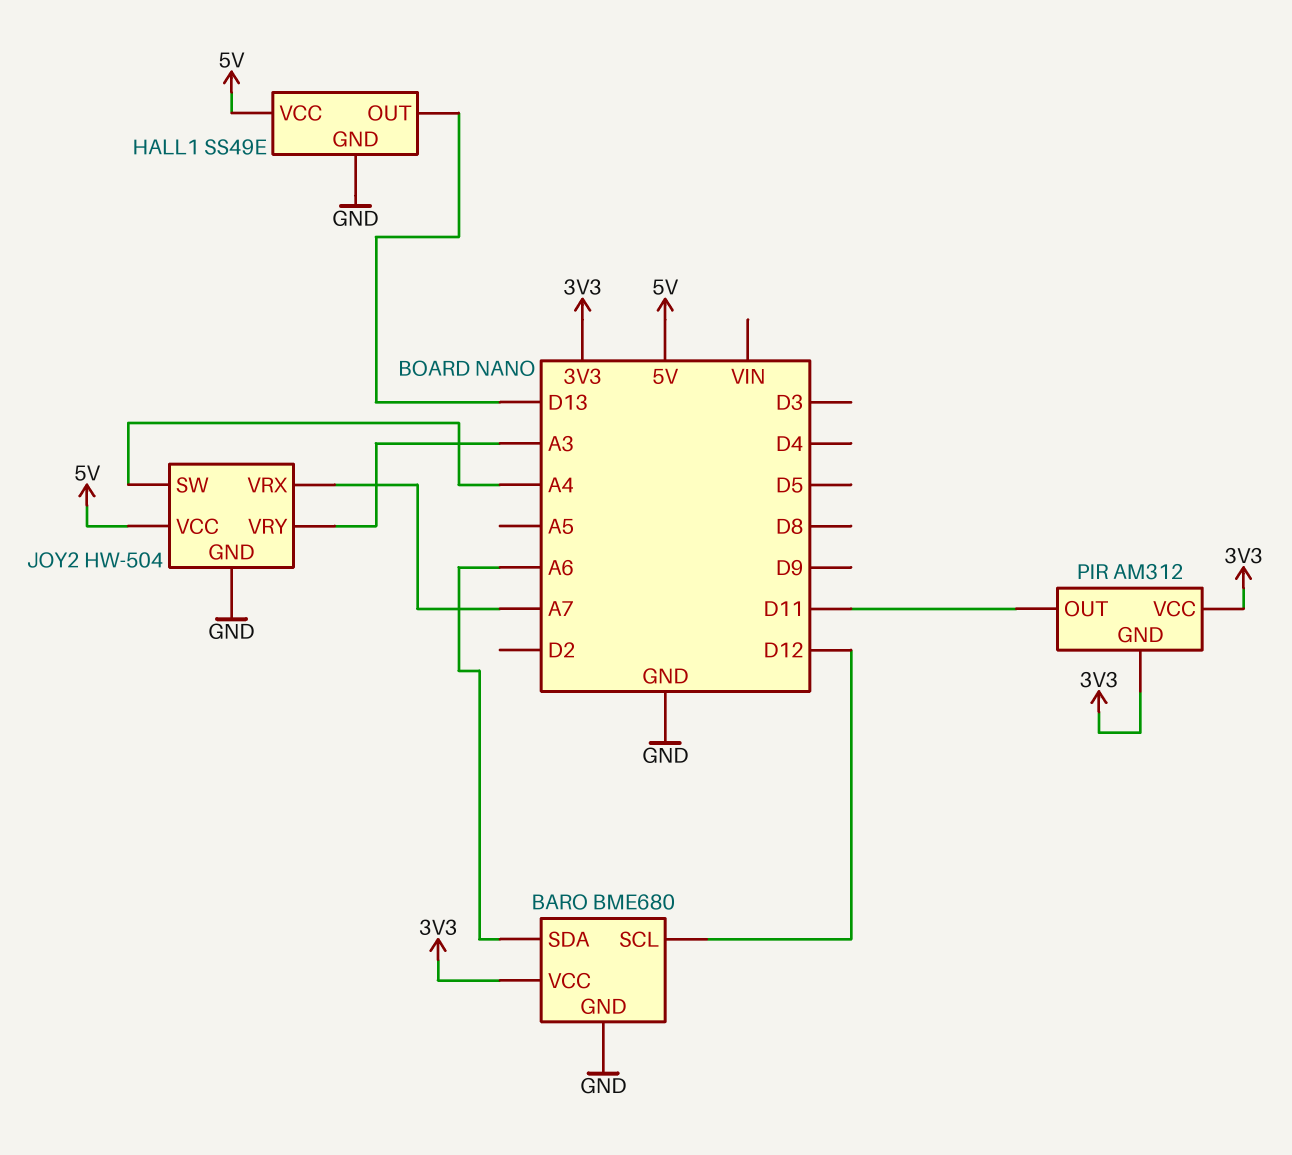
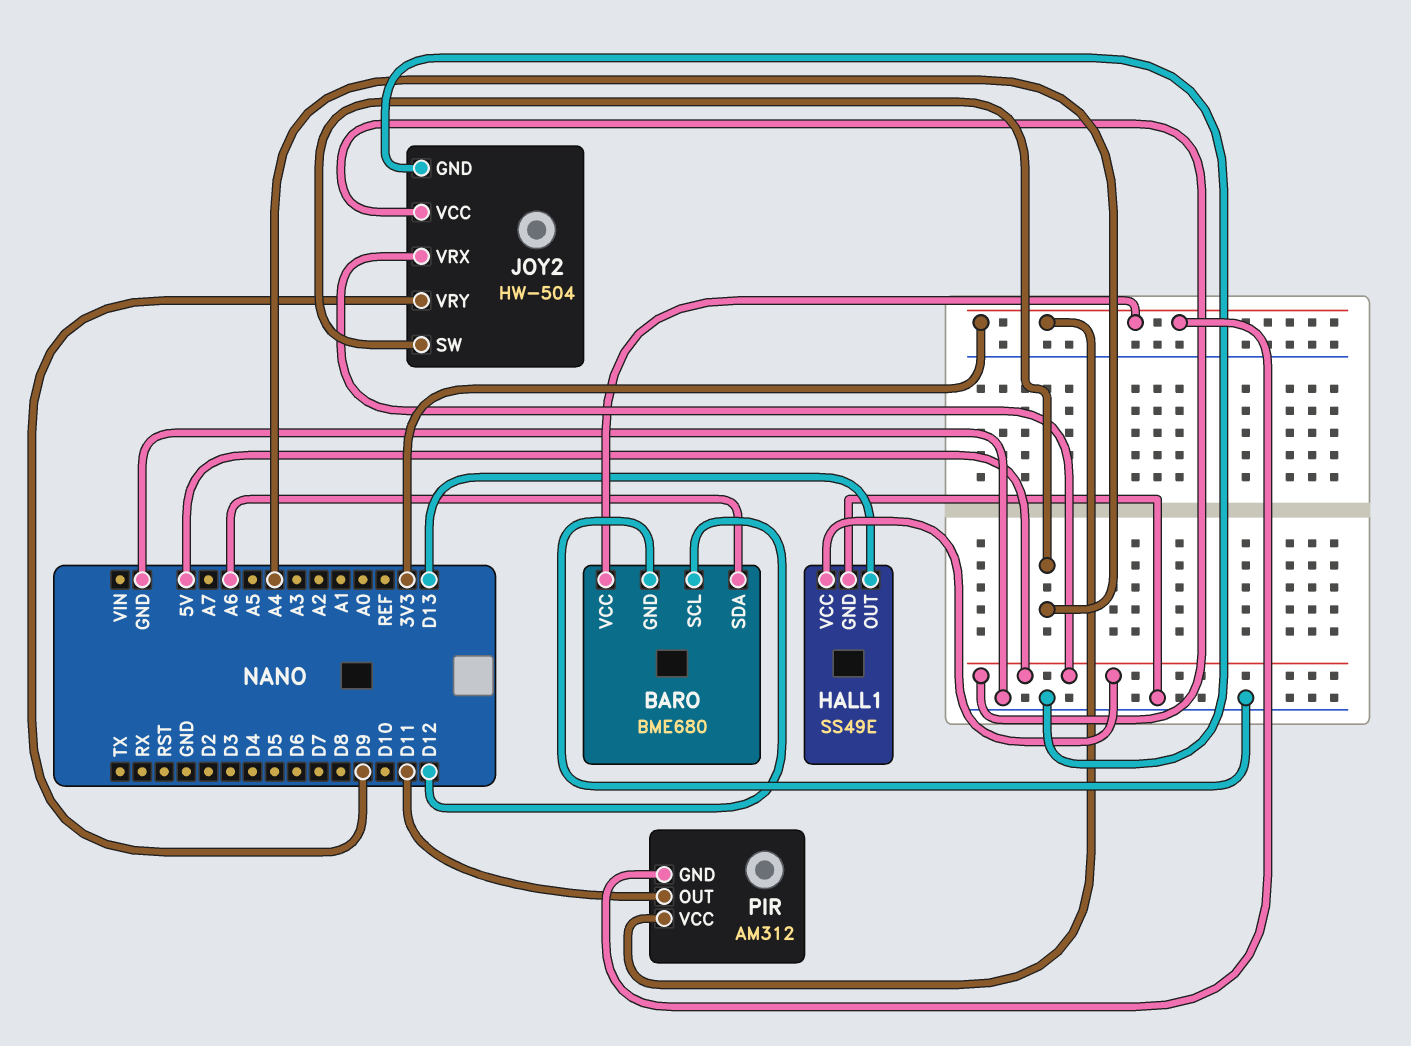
JOY2 pin VRX: A7 -> 5V
JOY2 pin VRY: A3 -> D9

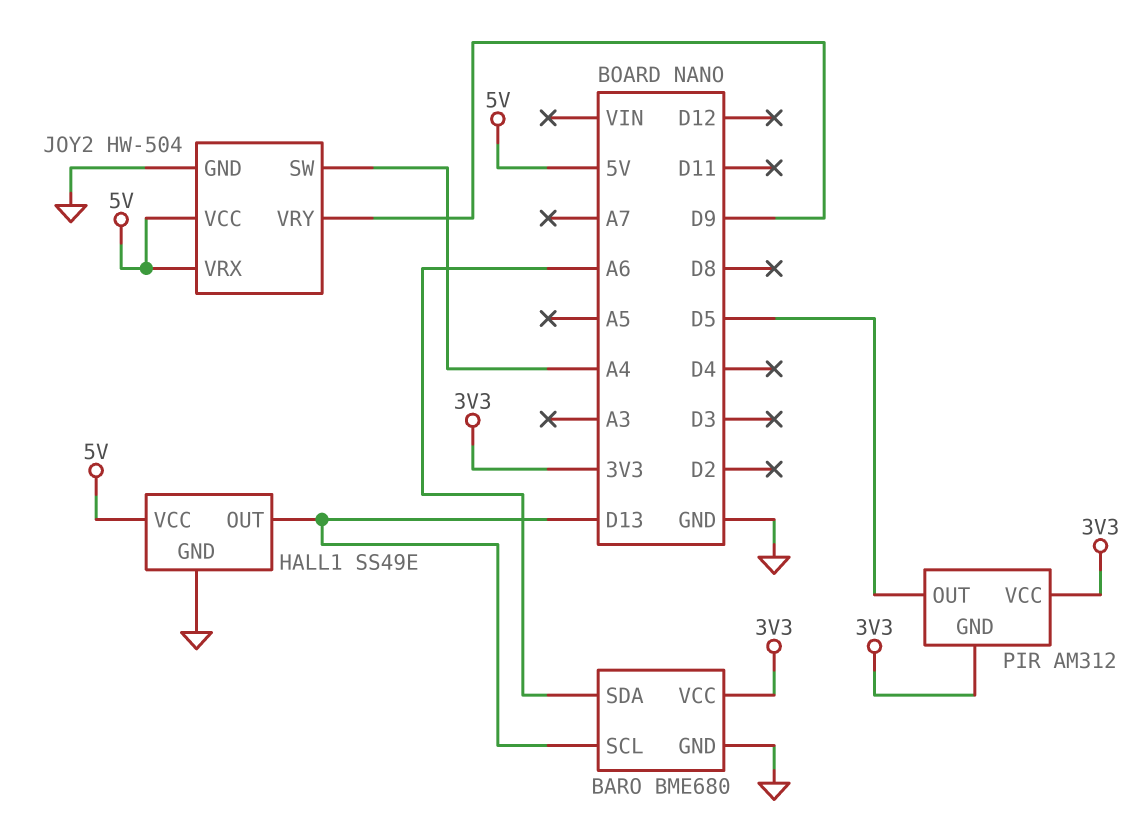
BARO pin SCL: D12 -> D13
PIR pin OUT: D11 -> D5

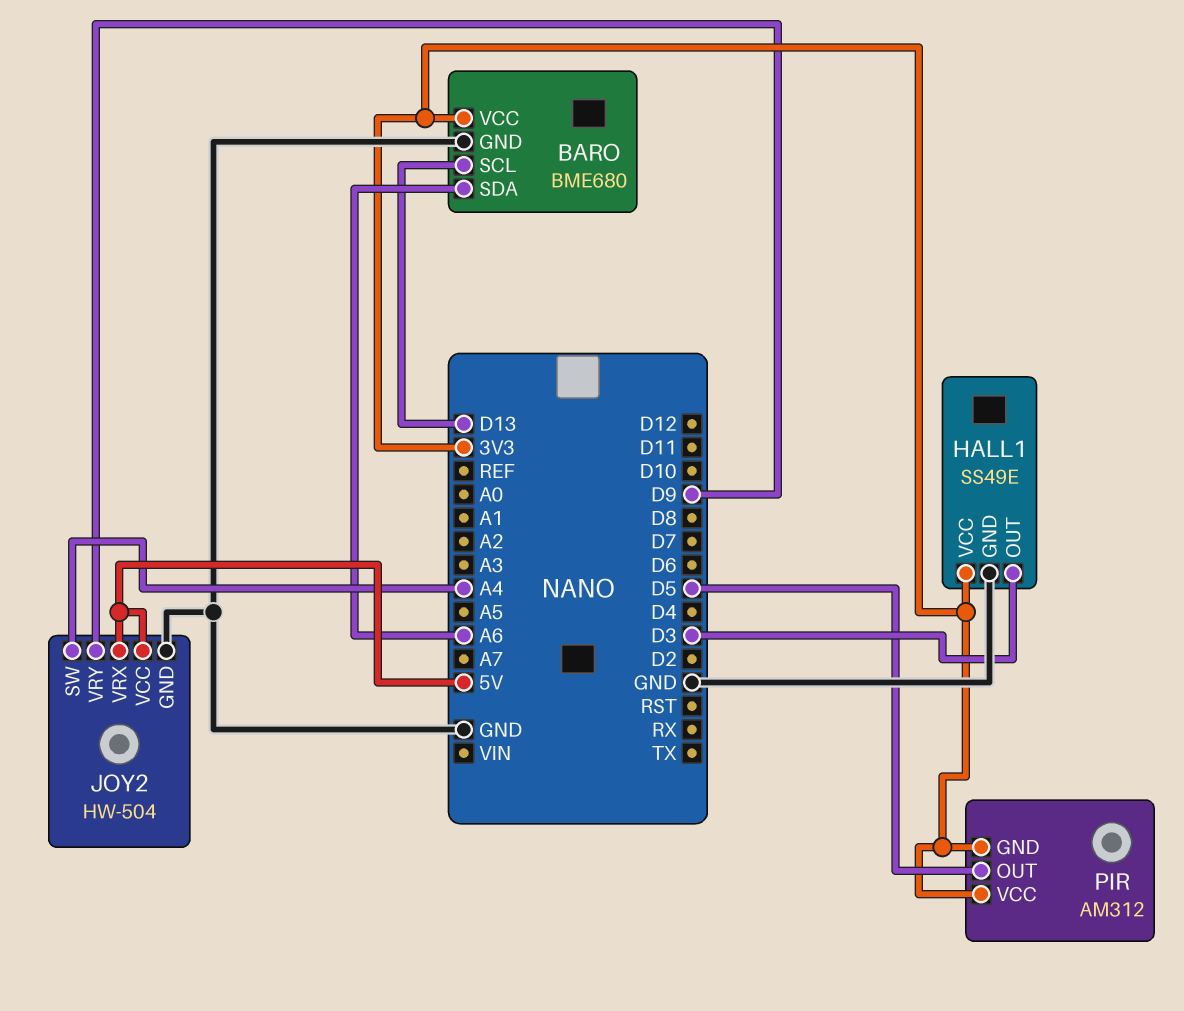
HALL1 pin OUT: D13 -> D3
HALL1 pin VCC: 5V -> 3V3

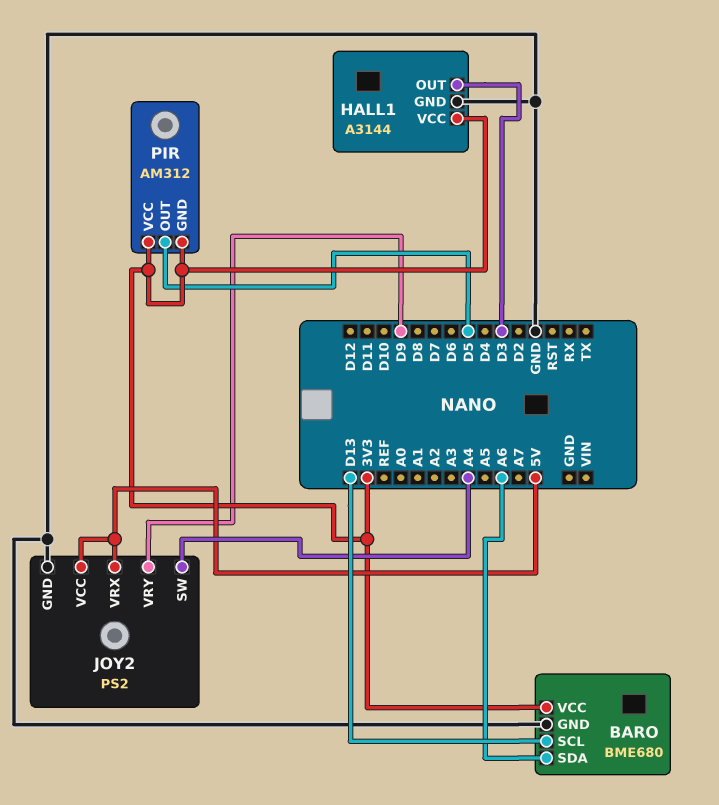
HALL1: SS49E -> A3144
JOY2: HW-504 -> PS2

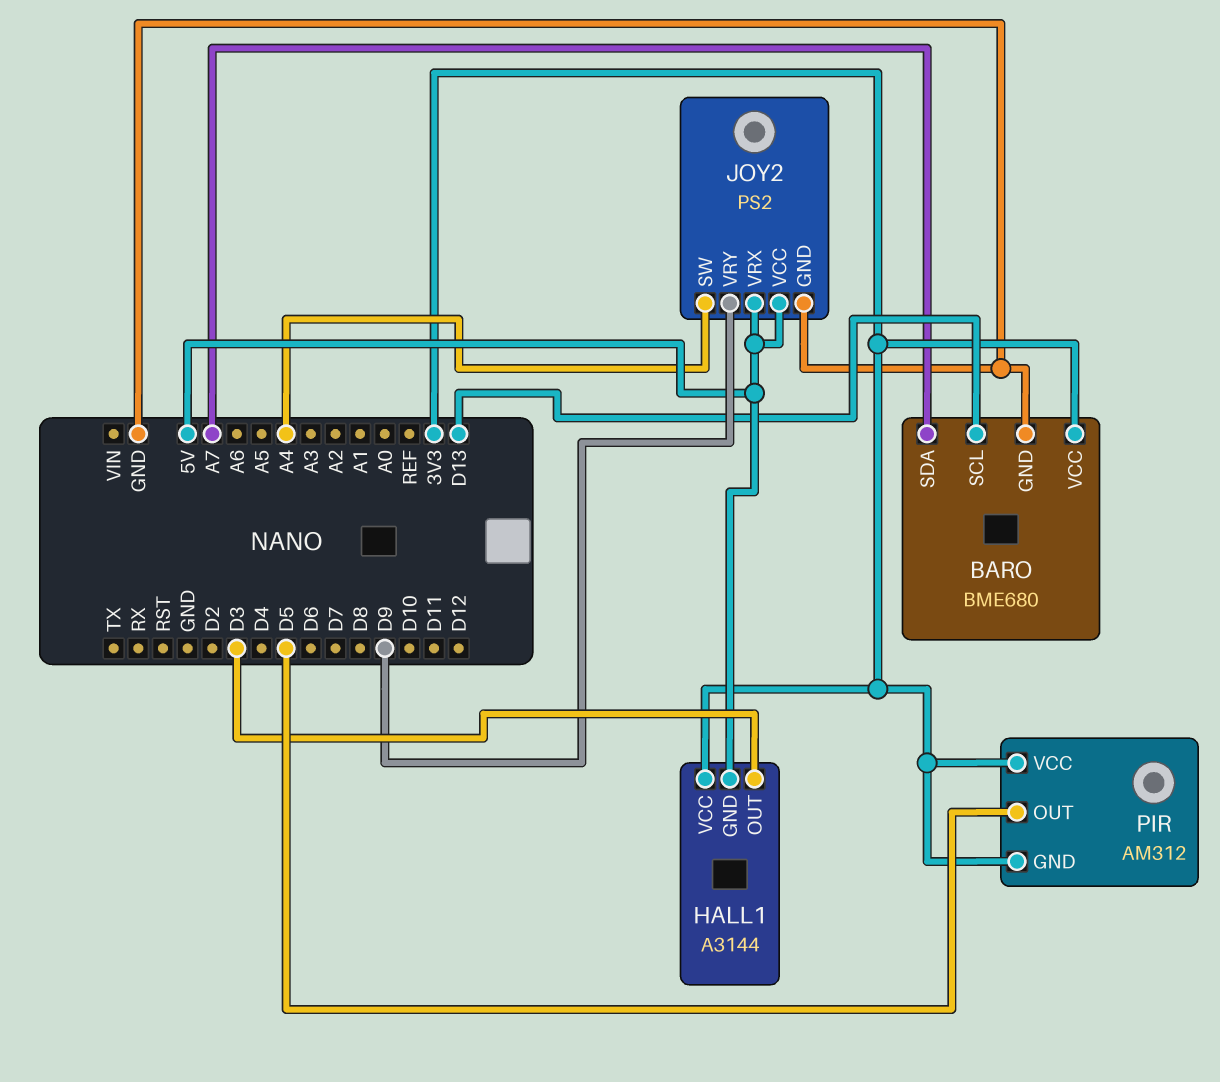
BARO pin SDA: A6 -> A7
HALL1 pin GND: GND -> 5V

